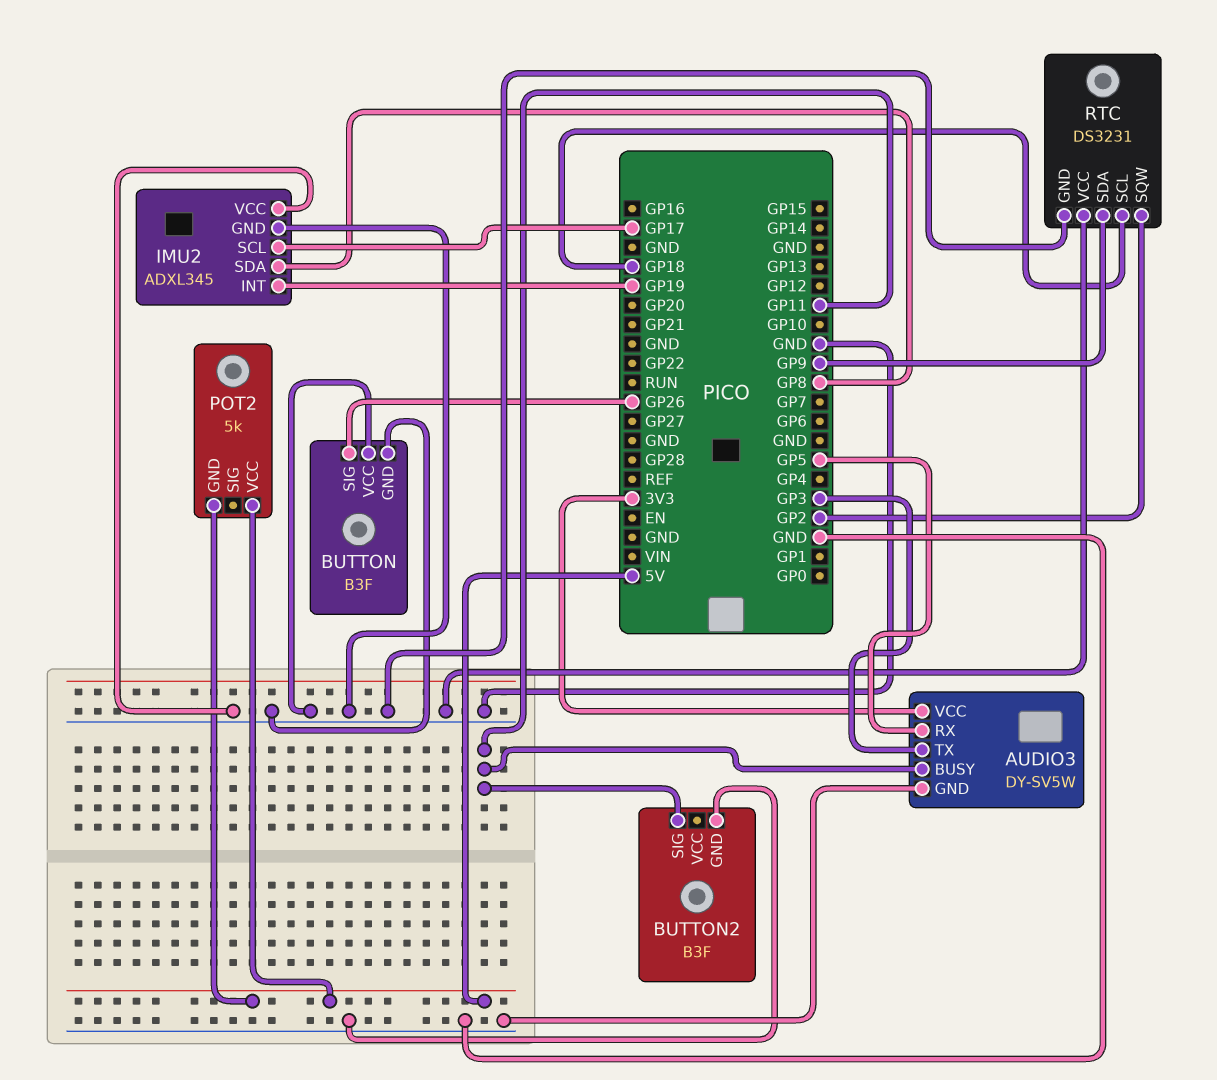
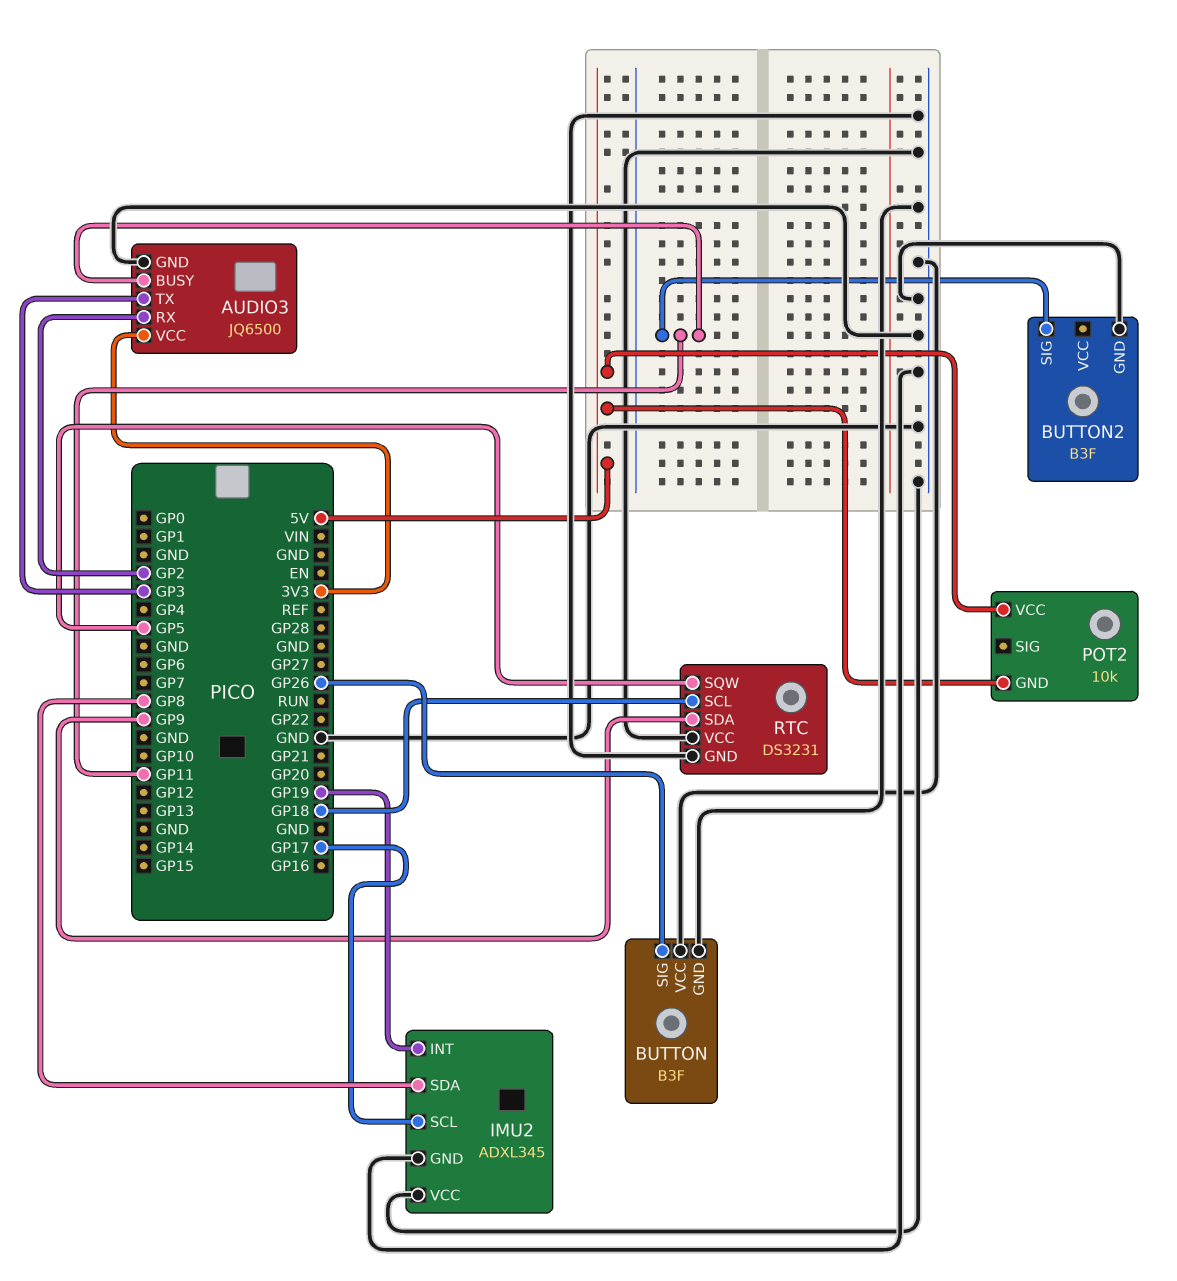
AUDIO3: DY-SV5W -> JQ6500
AUDIO3 pin RX: GP5 -> GP2
POT2: 5k -> 10k
RTC pin SQW: GP2 -> GP5

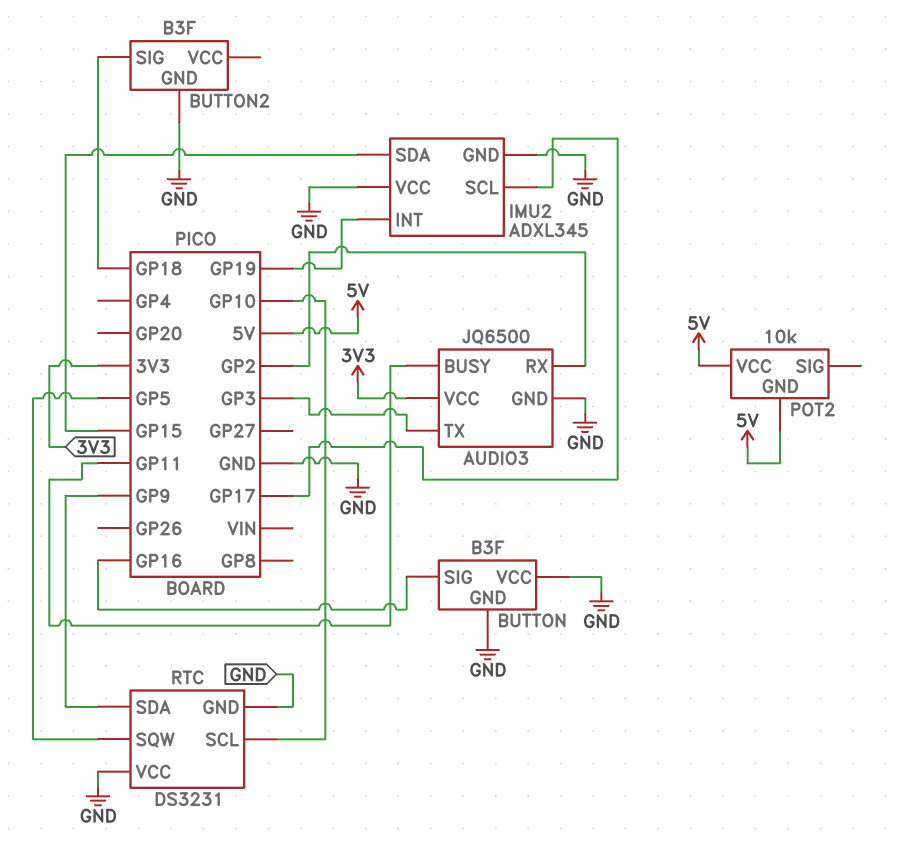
BUTTON pin SIG: GP26 -> GP16
BUTTON2 pin SIG: GP11 -> GP18
IMU2 pin SDA: GP8 -> GP15
RTC pin SCL: GP18 -> GP10

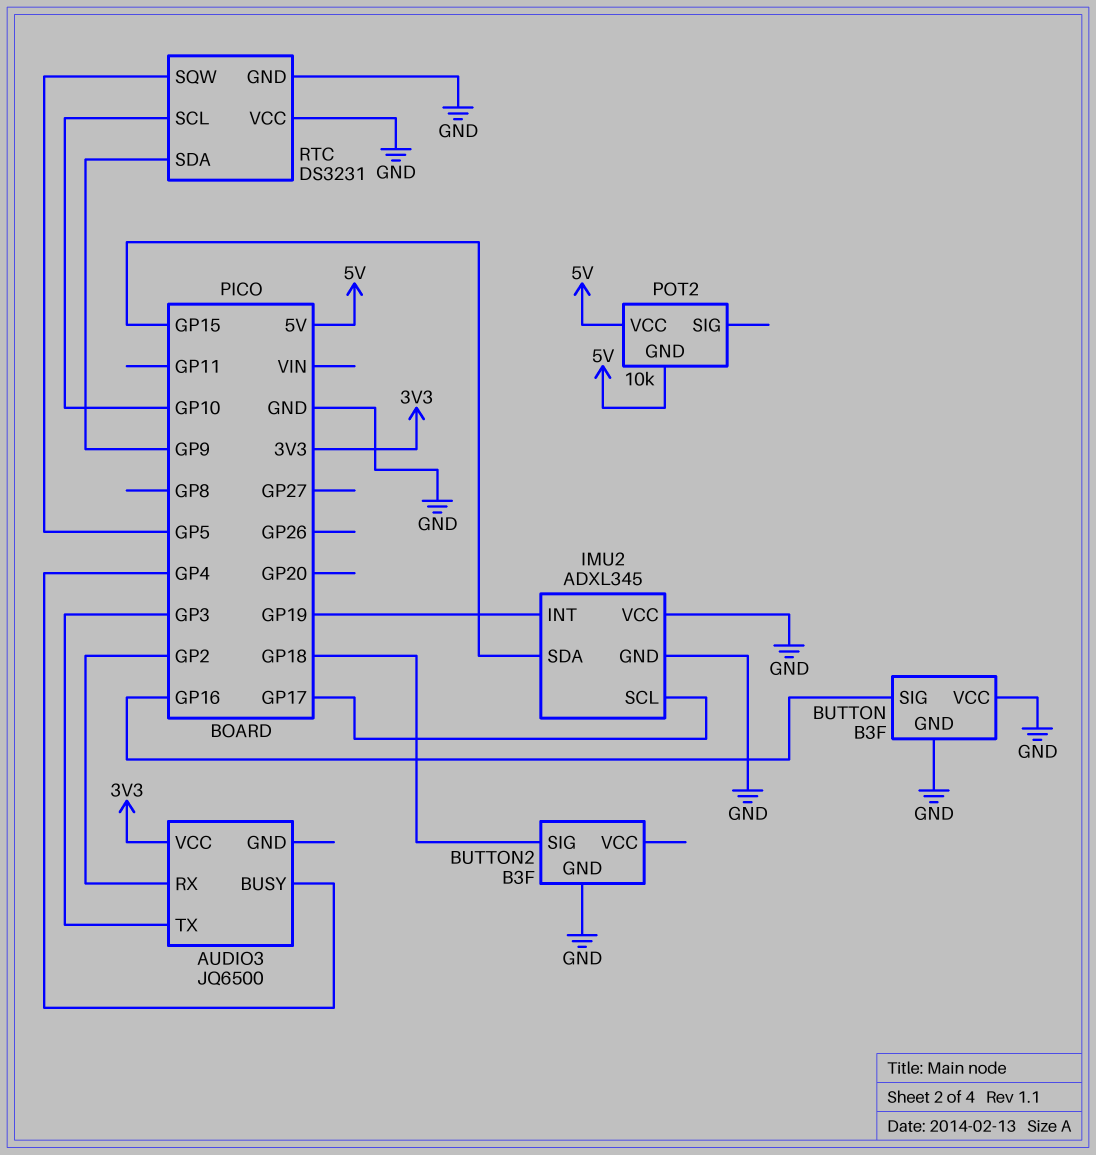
AUDIO3 pin BUSY: GP11 -> GP4
AUDIO3 pin GND: GND -> none

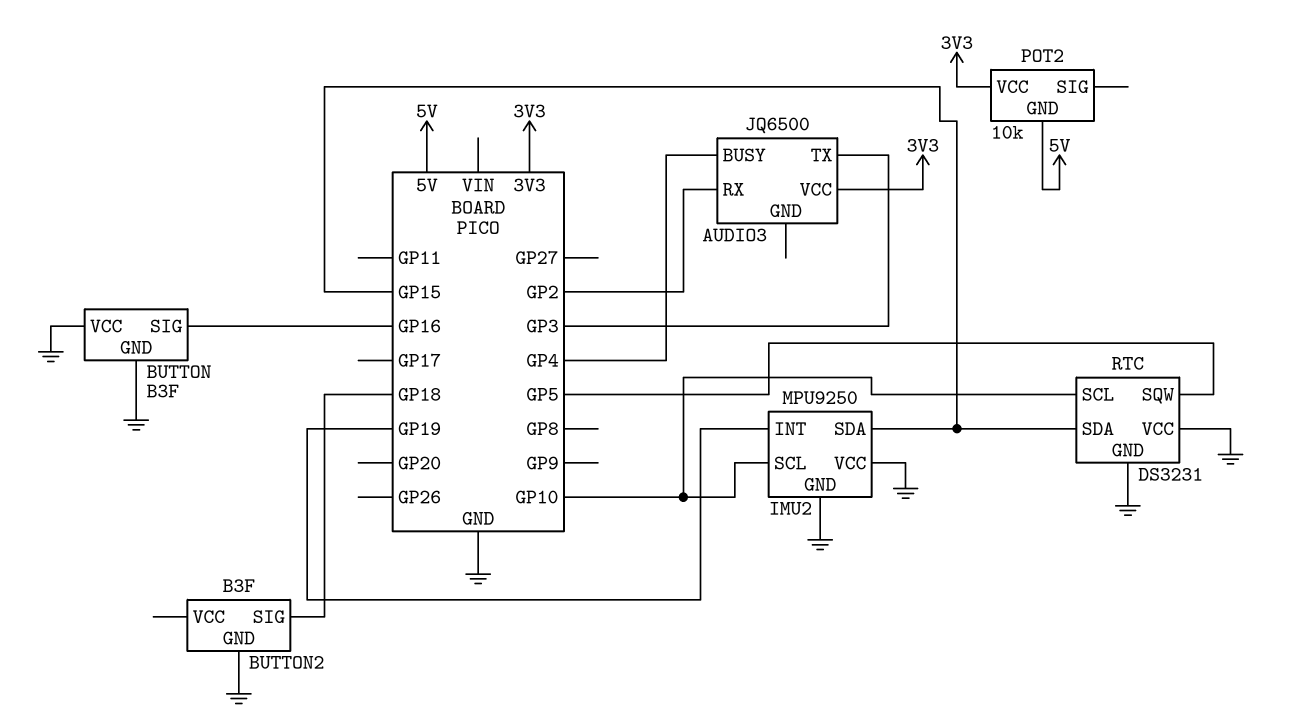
IMU2: ADXL345 -> MPU9250
IMU2 pin SCL: GP17 -> GP10
POT2 pin VCC: 5V -> 3V3
RTC pin SDA: GP9 -> GP15

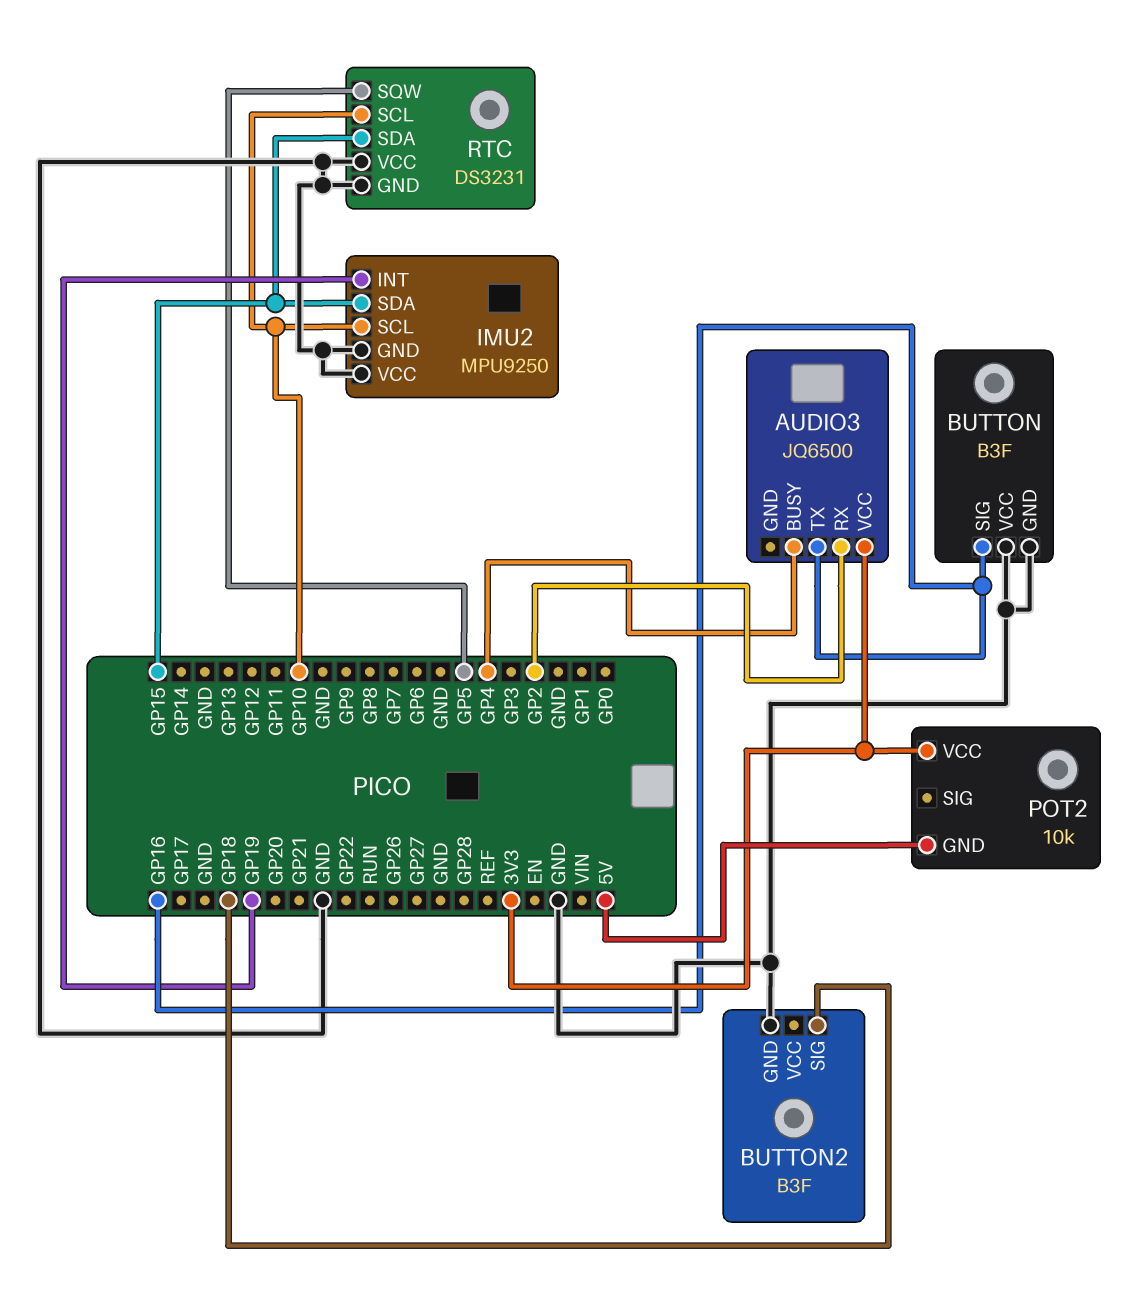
AUDIO3 pin TX: GP3 -> GP16

